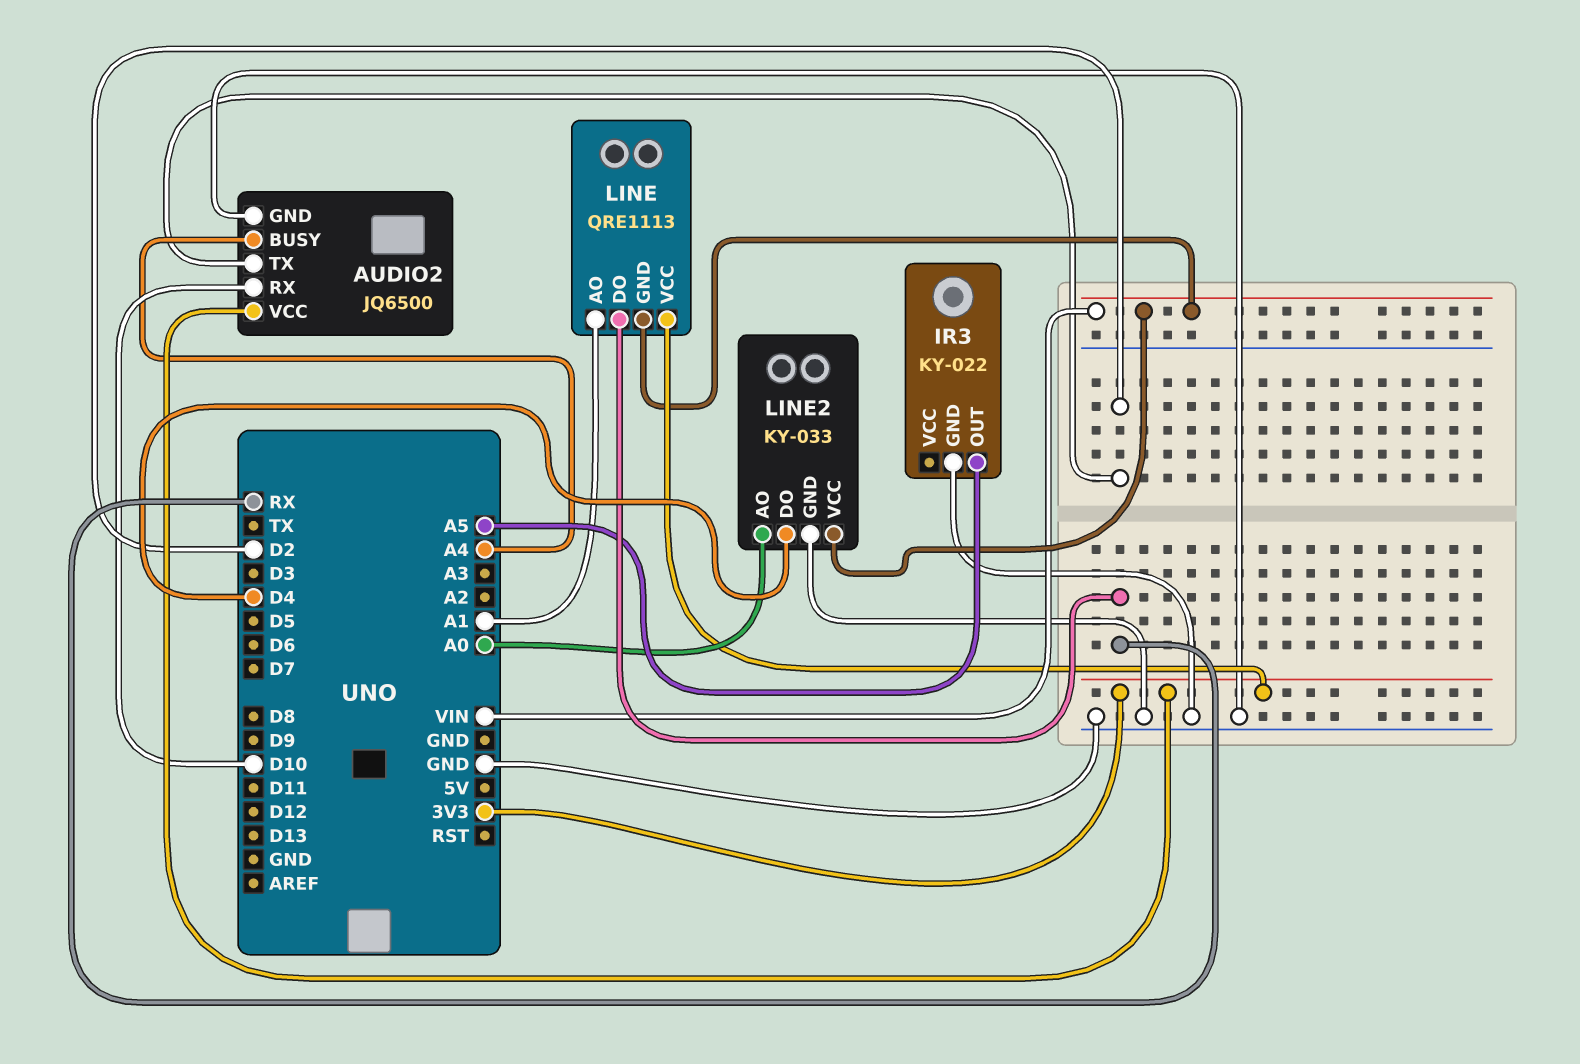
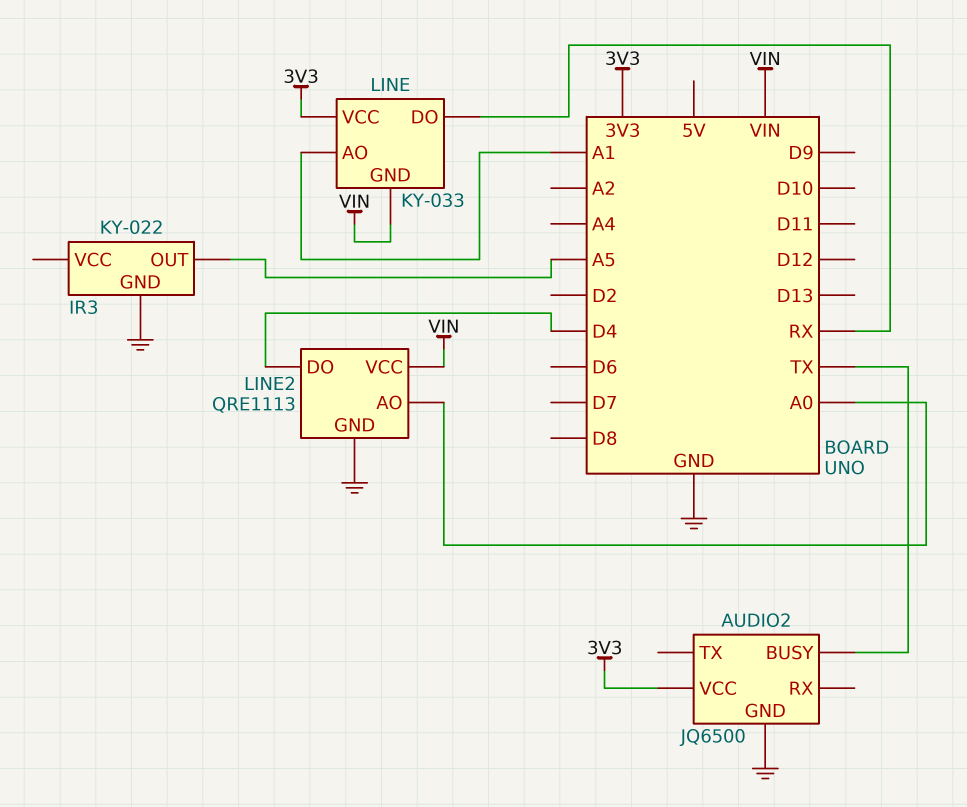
AUDIO2 pin BUSY: A4 -> TX
AUDIO2 pin RX: D10 -> none
AUDIO2 pin TX: D2 -> none
LINE: QRE1113 -> KY-033
LINE2: KY-033 -> QRE1113

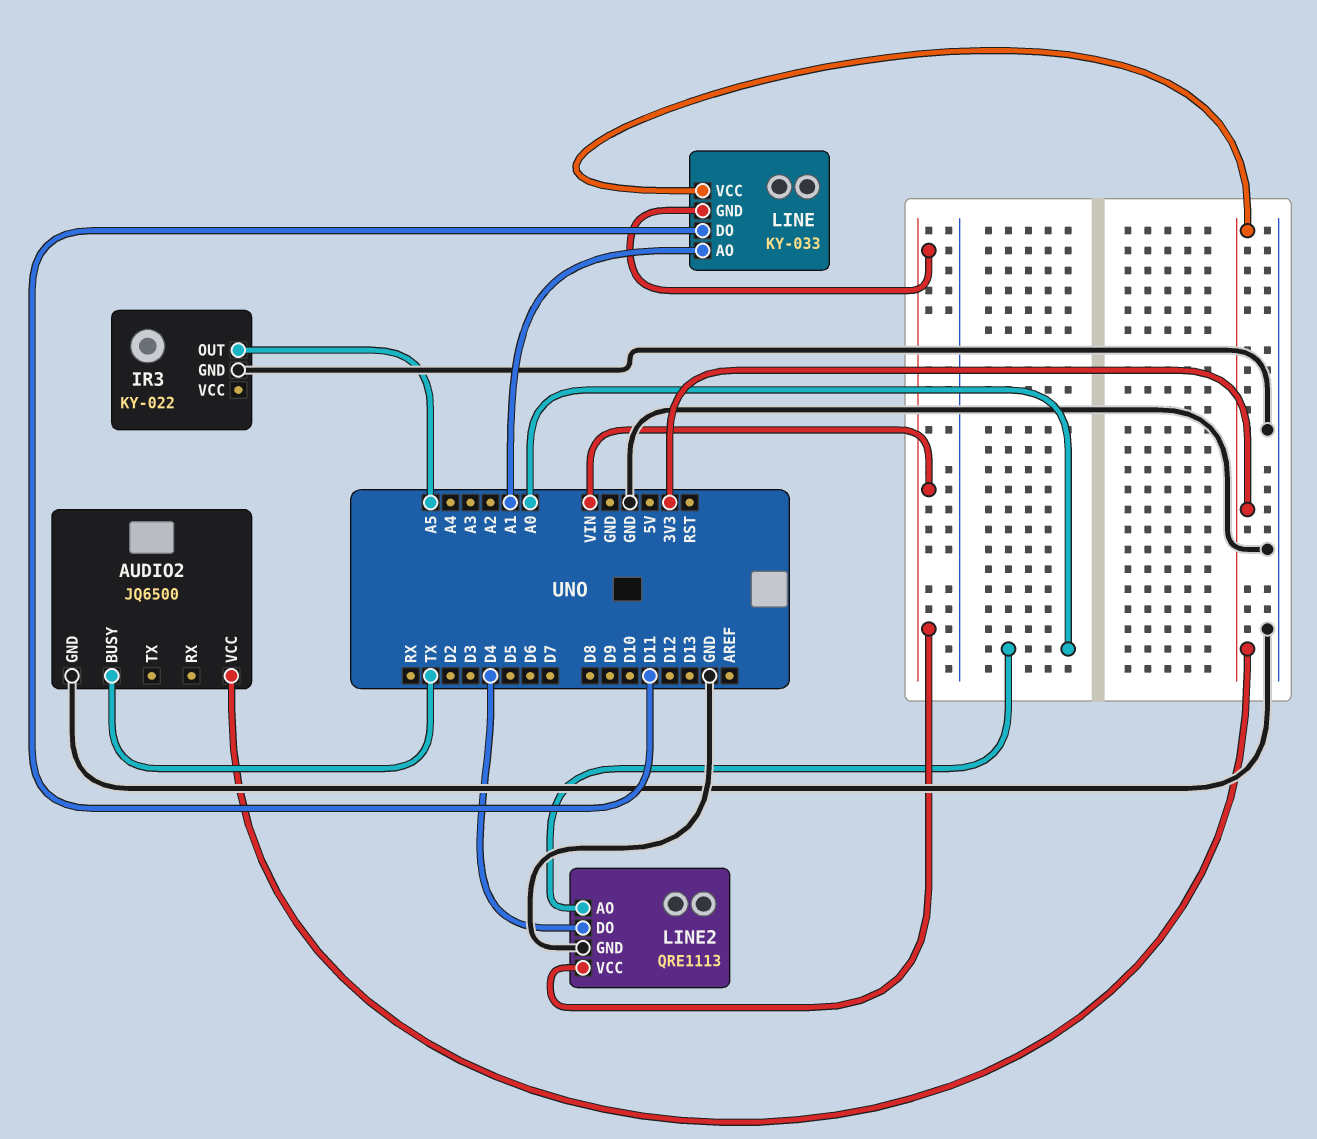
LINE pin DO: RX -> D11

